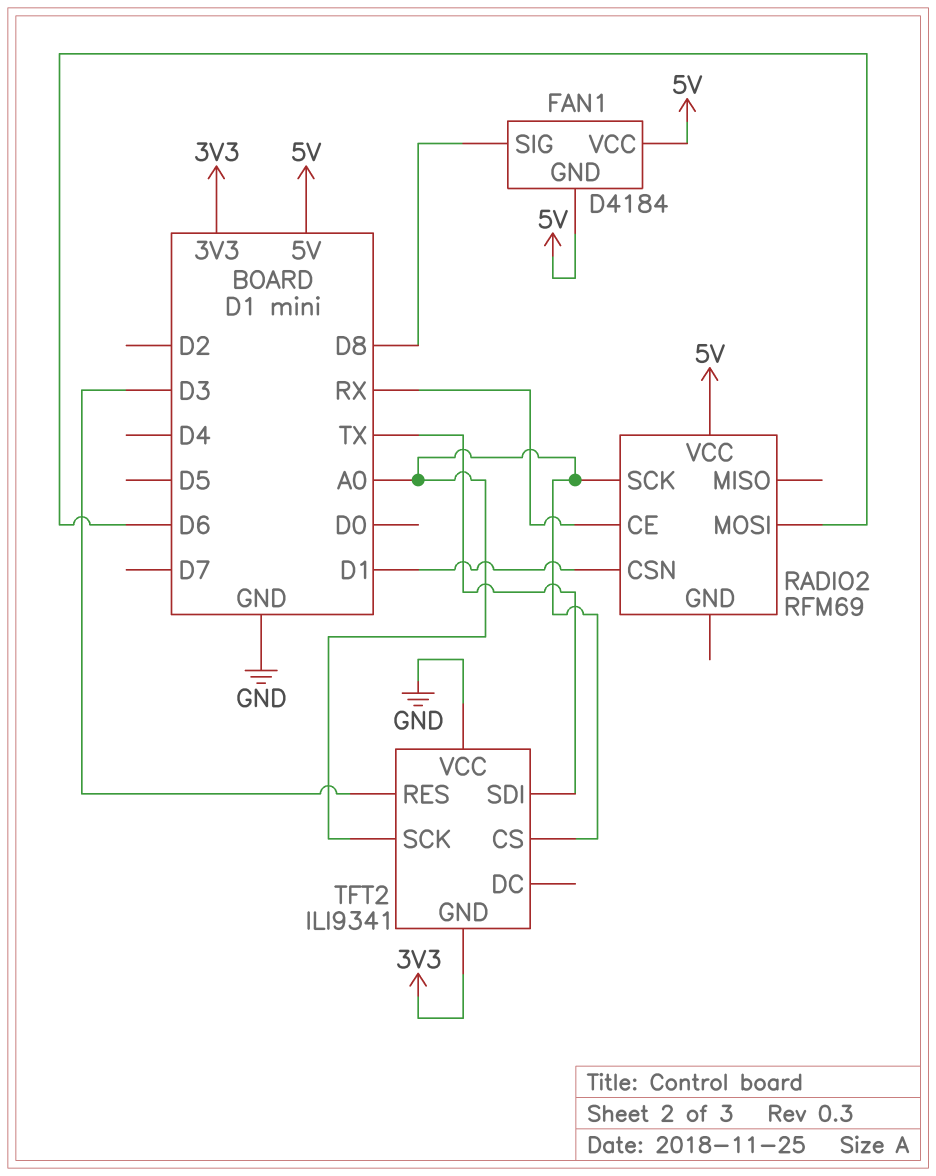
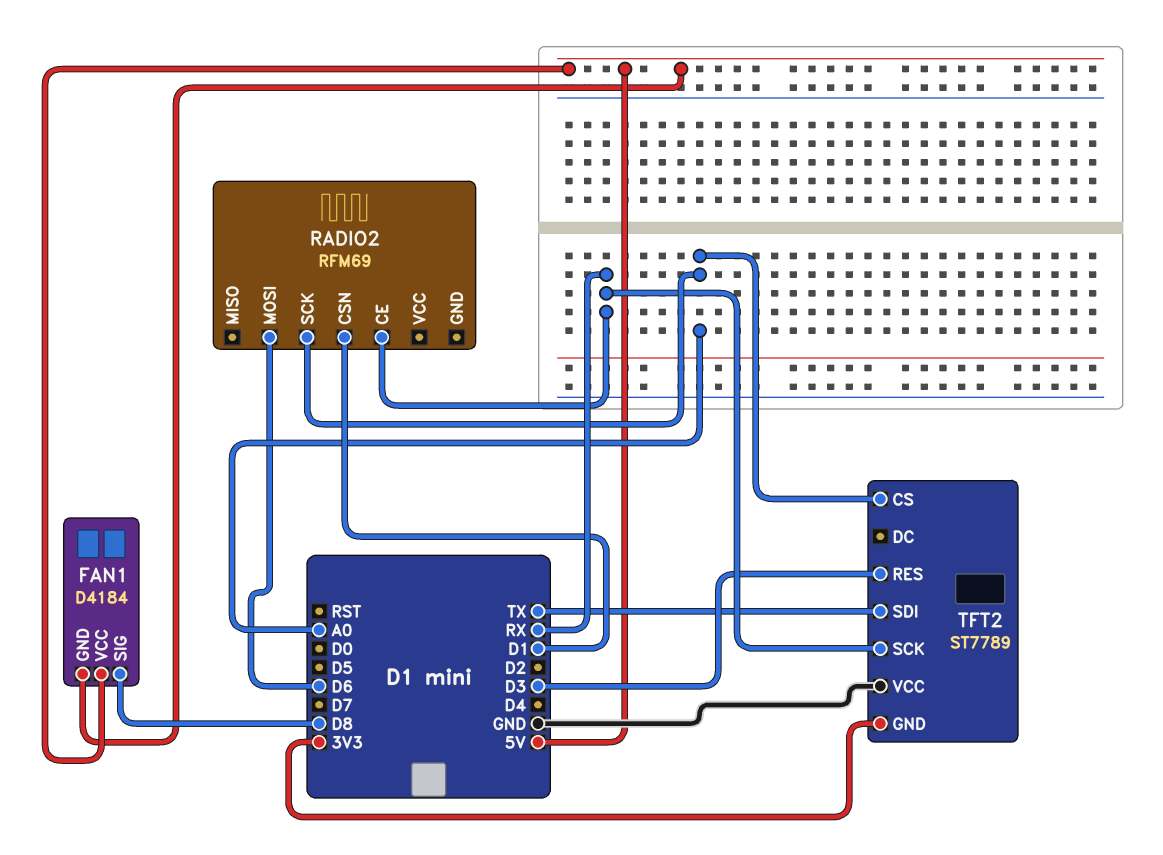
RADIO2 pin VCC: 5V -> none
TFT2: ILI9341 -> ST7789
TFT2 pin SCK: A0 -> RX

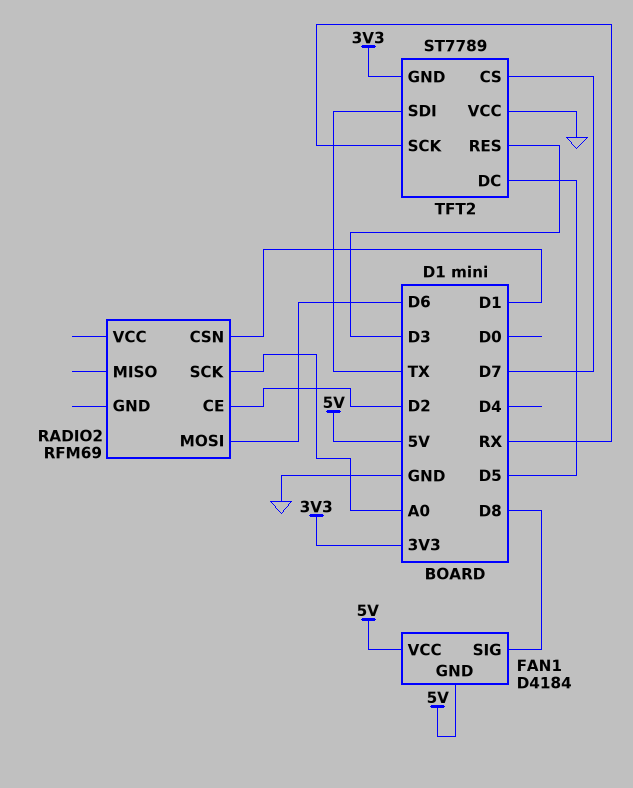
RADIO2 pin CE: RX -> D2
TFT2 pin CS: A0 -> D7
TFT2 pin DC: none -> D5

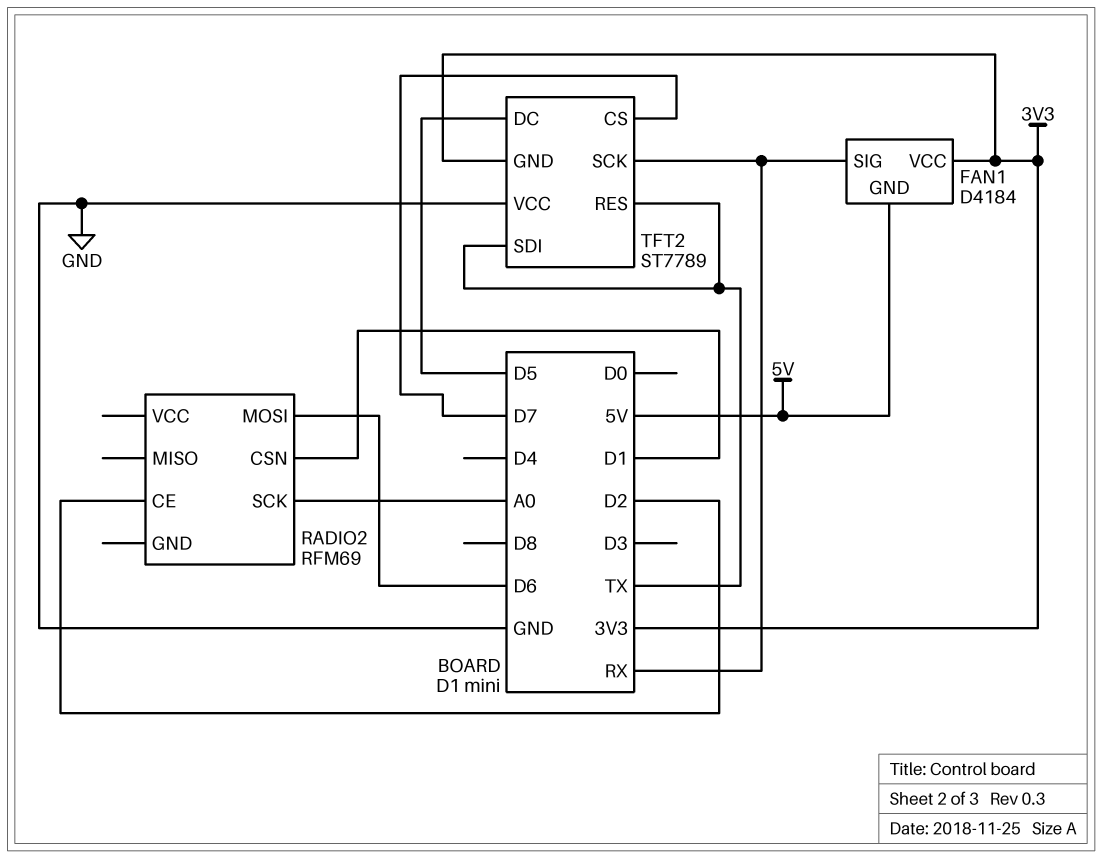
FAN1 pin SIG: D8 -> RX
FAN1 pin VCC: 5V -> 3V3
TFT2 pin RES: D3 -> TX

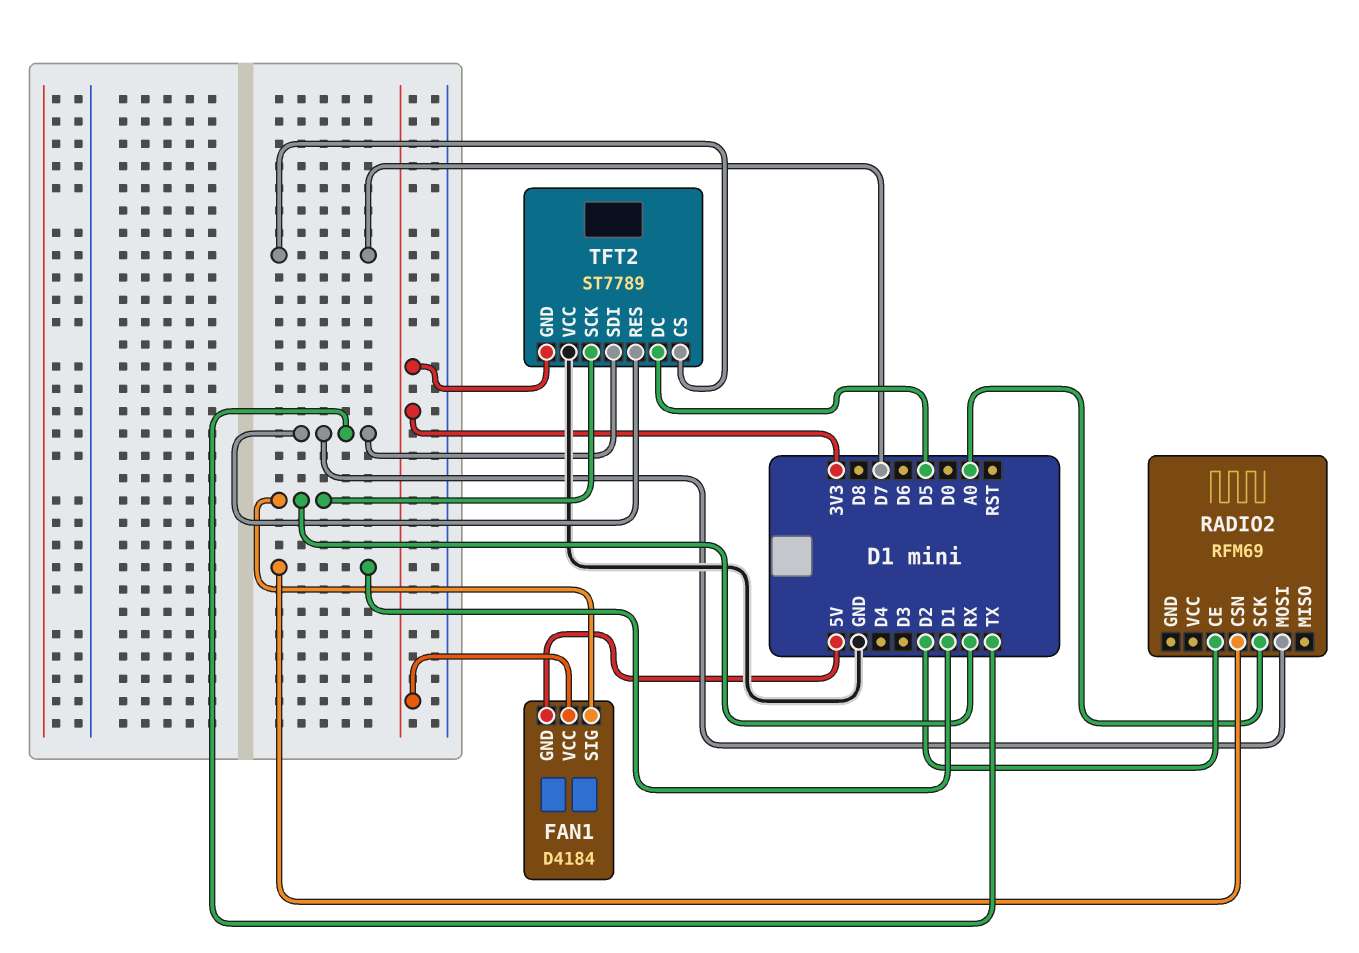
RADIO2 pin MOSI: D6 -> TX

